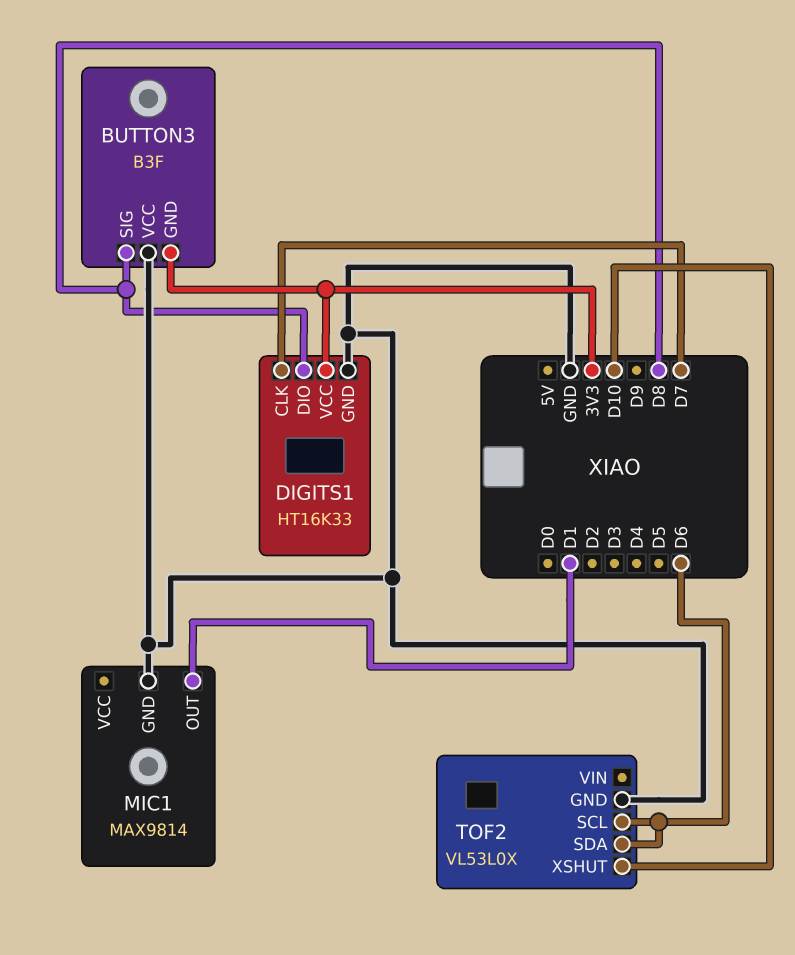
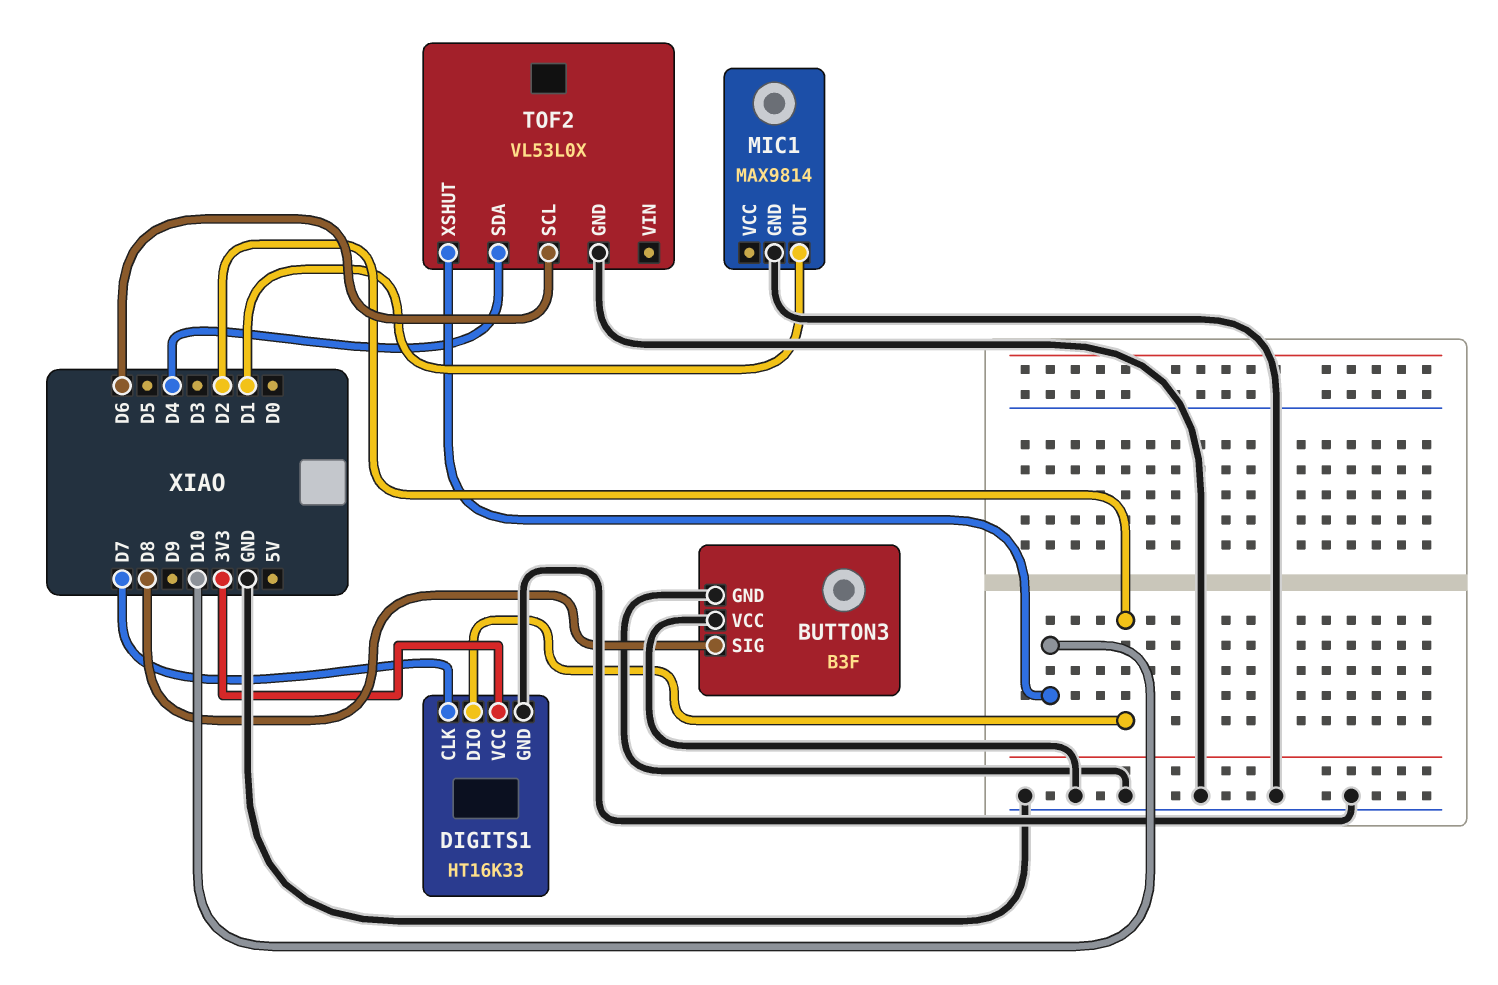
BUTTON3 pin GND: 3V3 -> GND
DIGITS1 pin DIO: D8 -> D2
TOF2 pin SDA: D6 -> D4

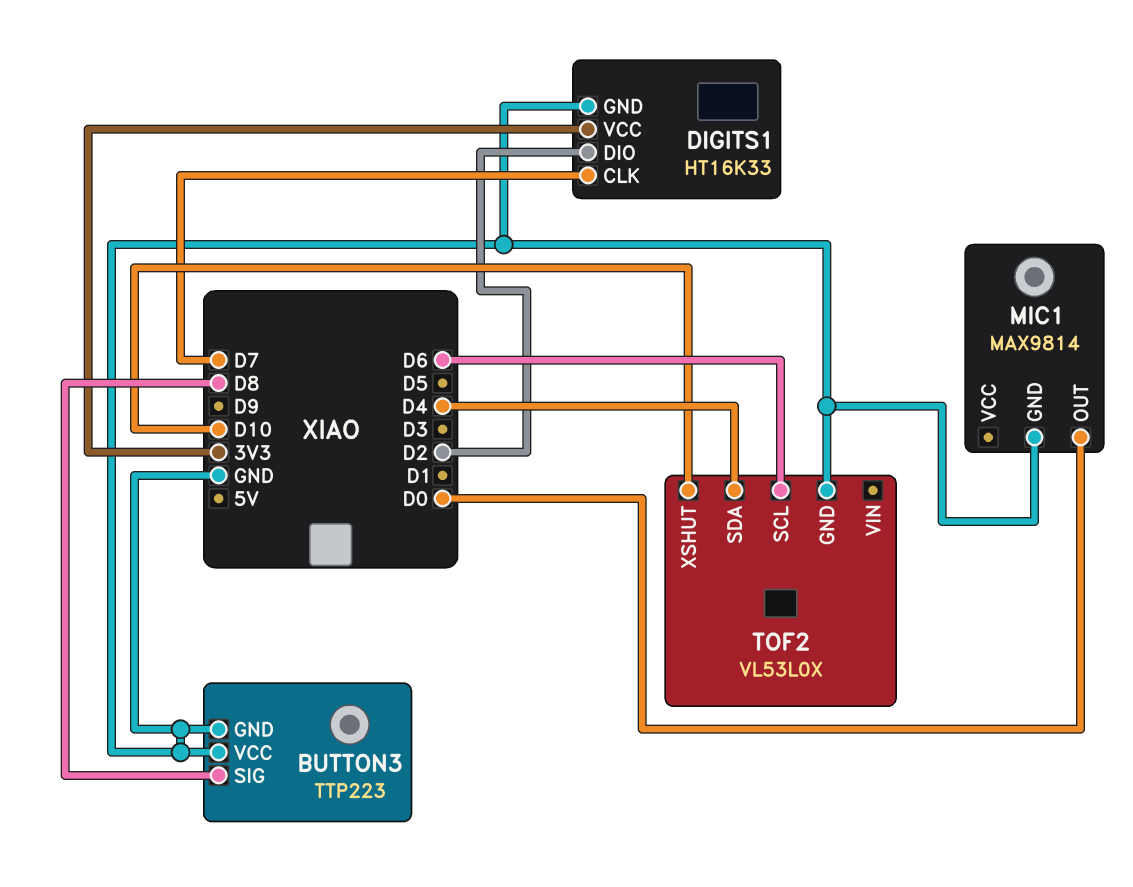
BUTTON3: B3F -> TTP223
MIC1 pin OUT: D1 -> D0

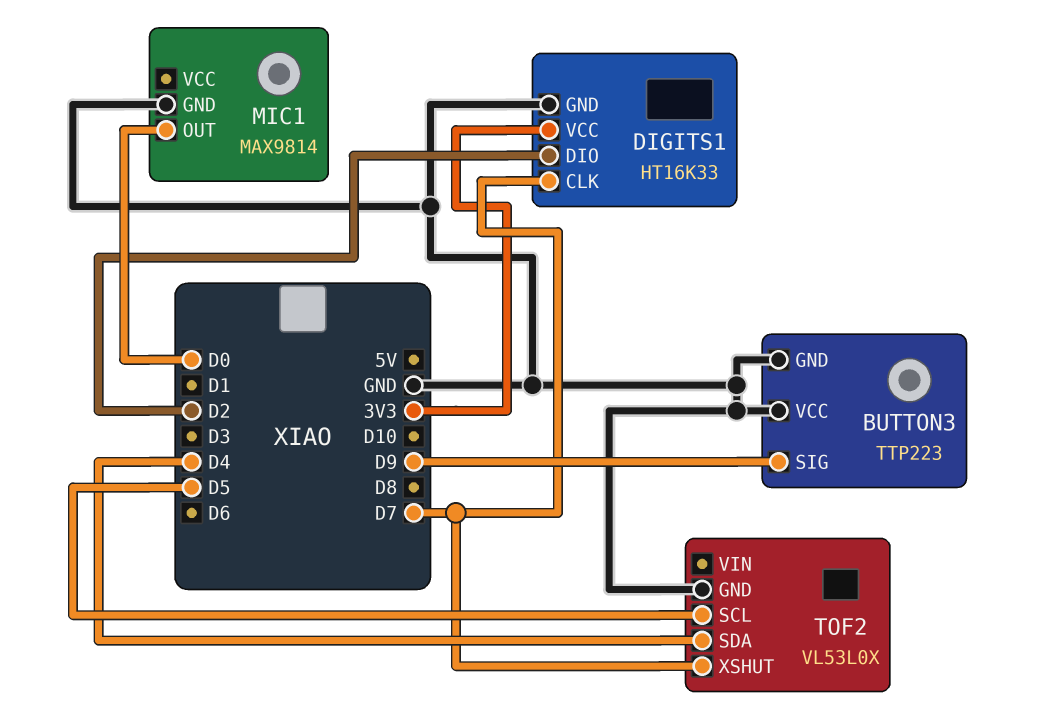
BUTTON3 pin SIG: D8 -> D9
TOF2 pin SCL: D6 -> D5
TOF2 pin XSHUT: D10 -> D7

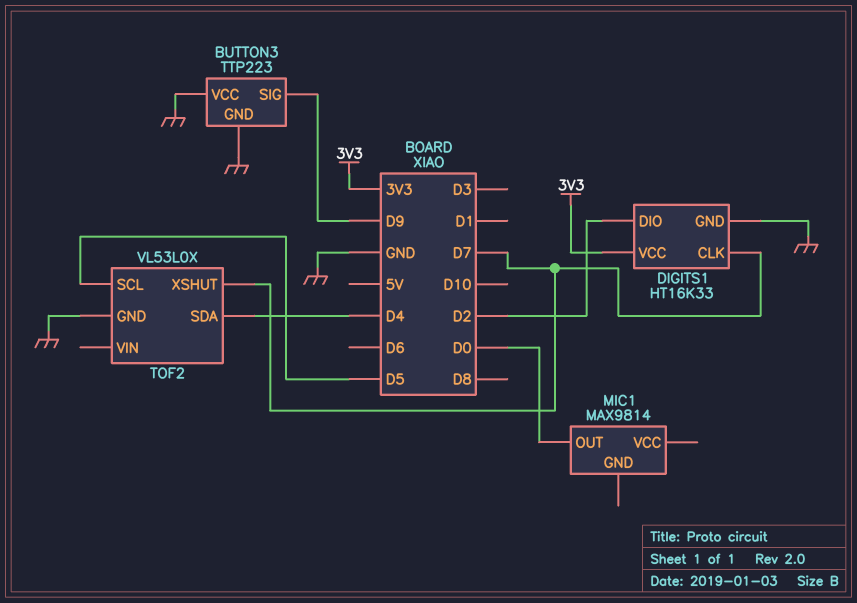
MIC1 pin GND: GND -> none

